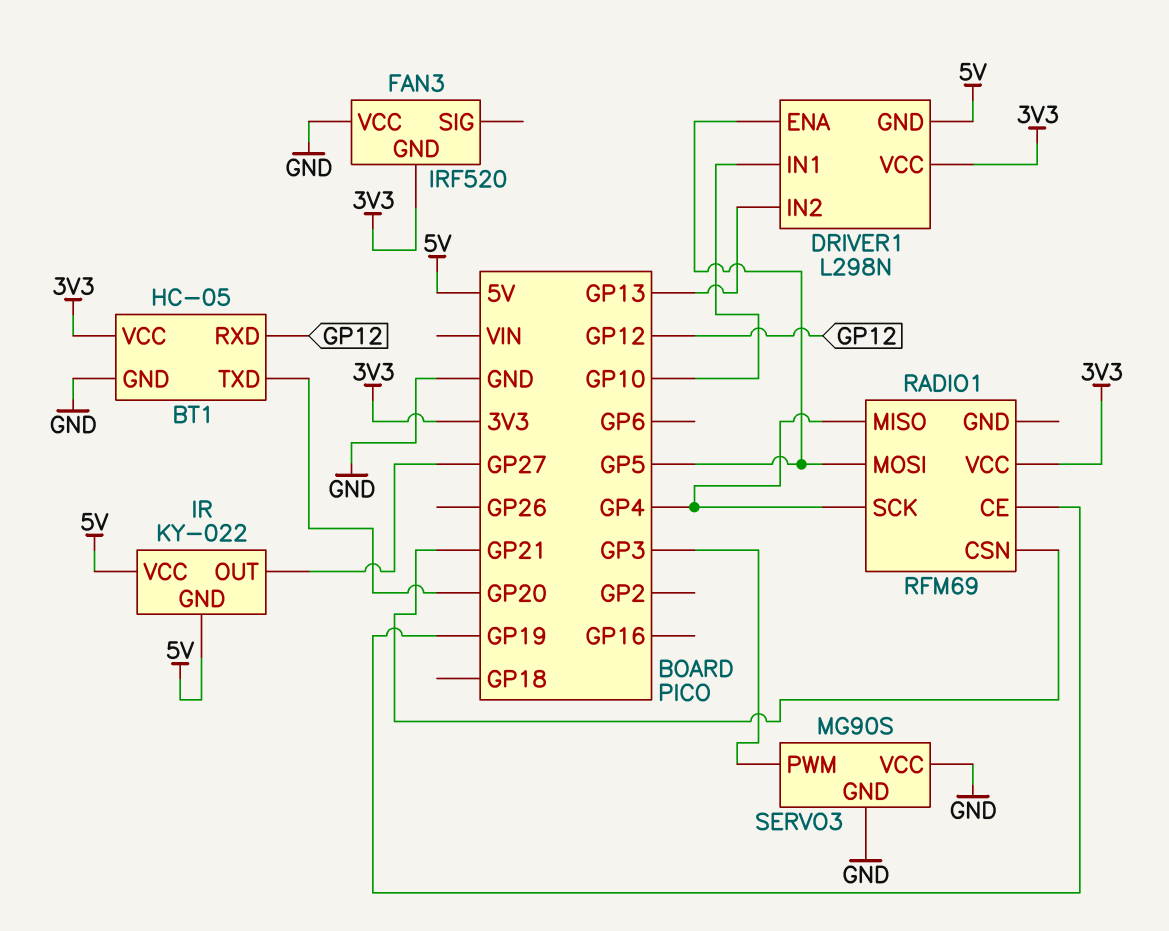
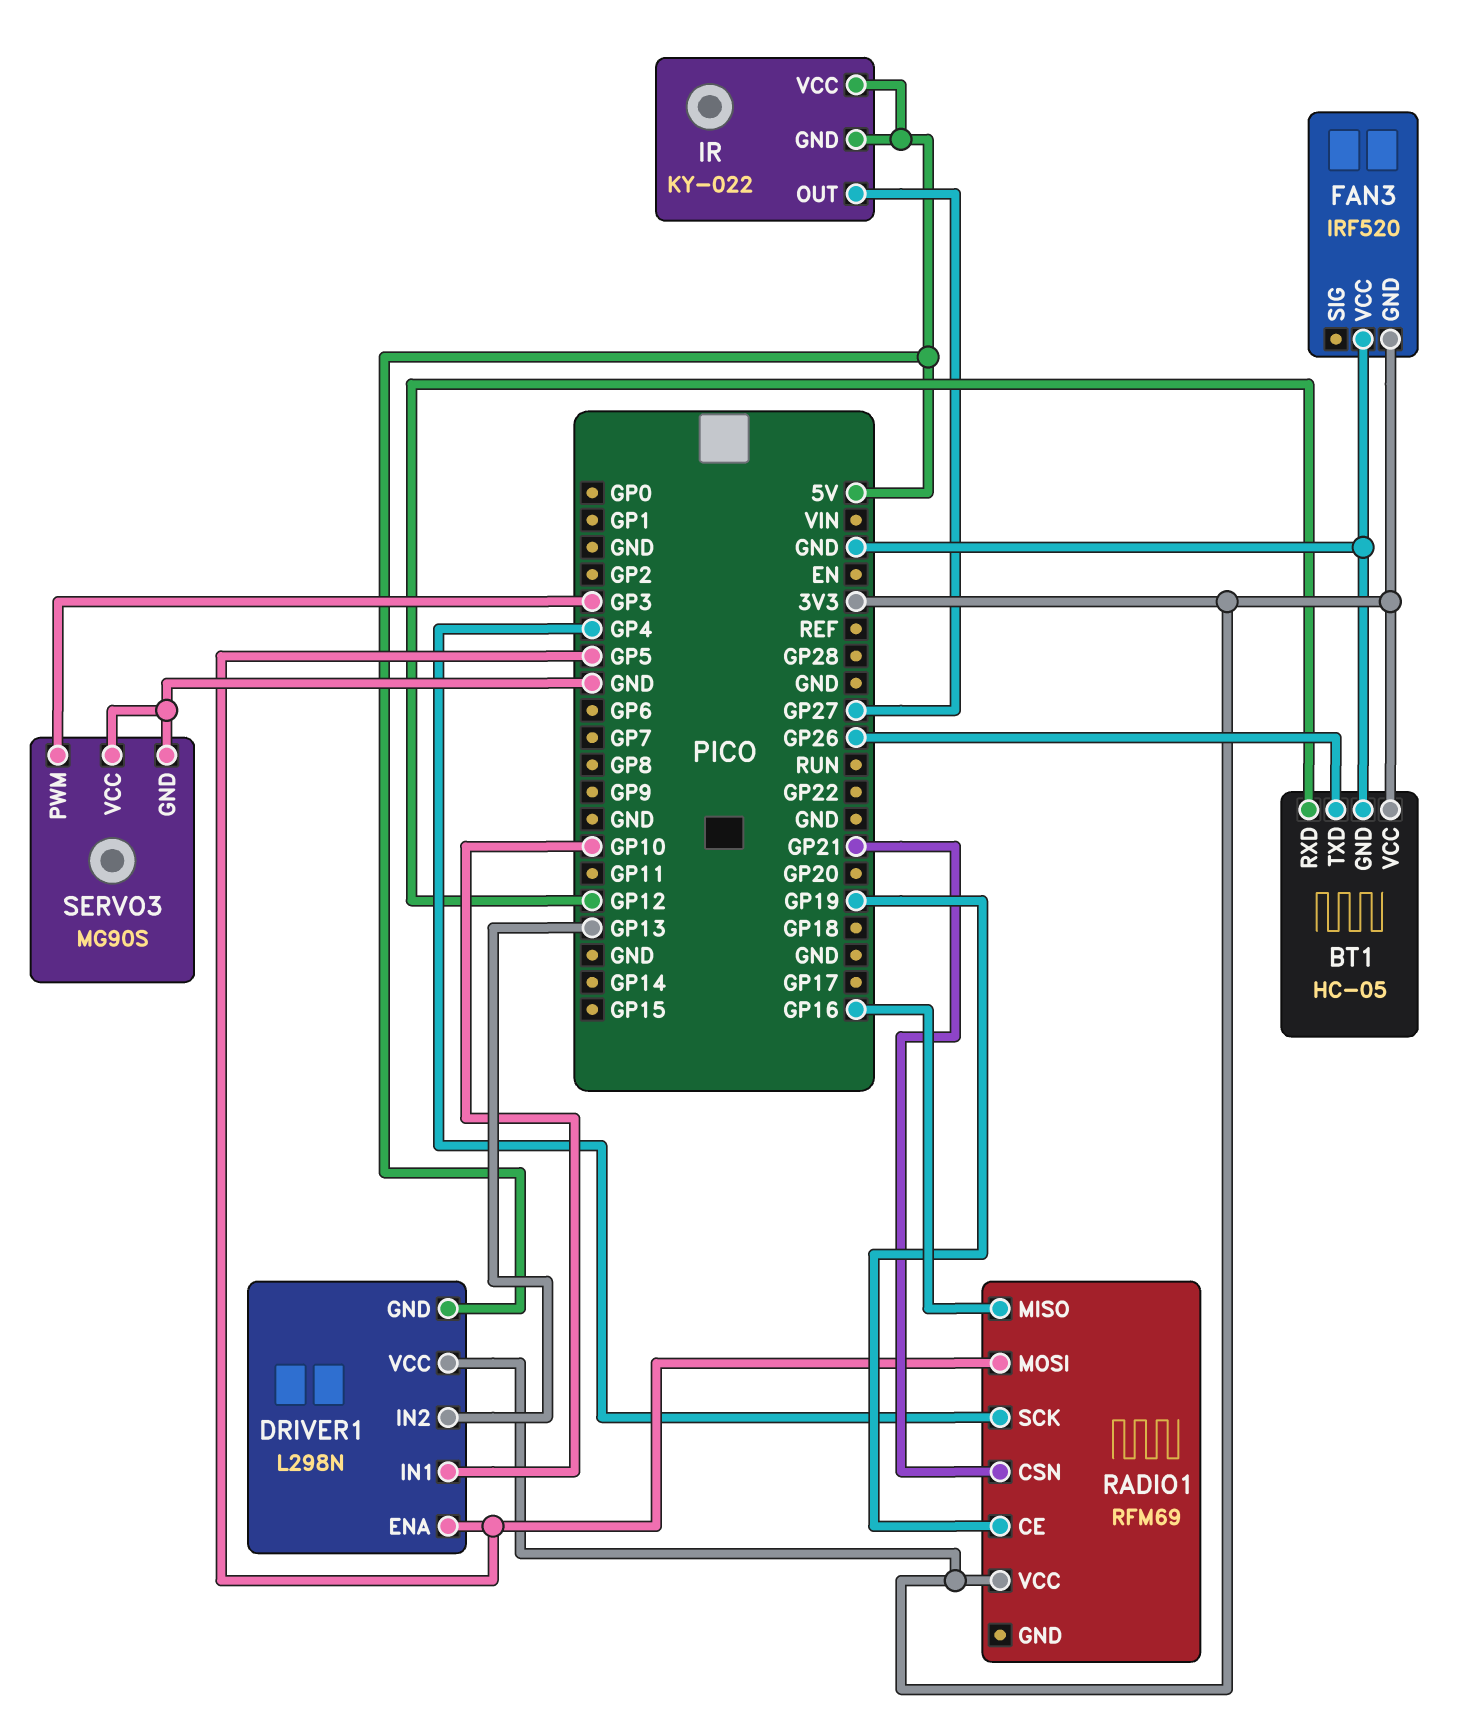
BT1 pin TXD: GP20 -> GP26
RADIO1 pin MISO: GP4 -> GP16

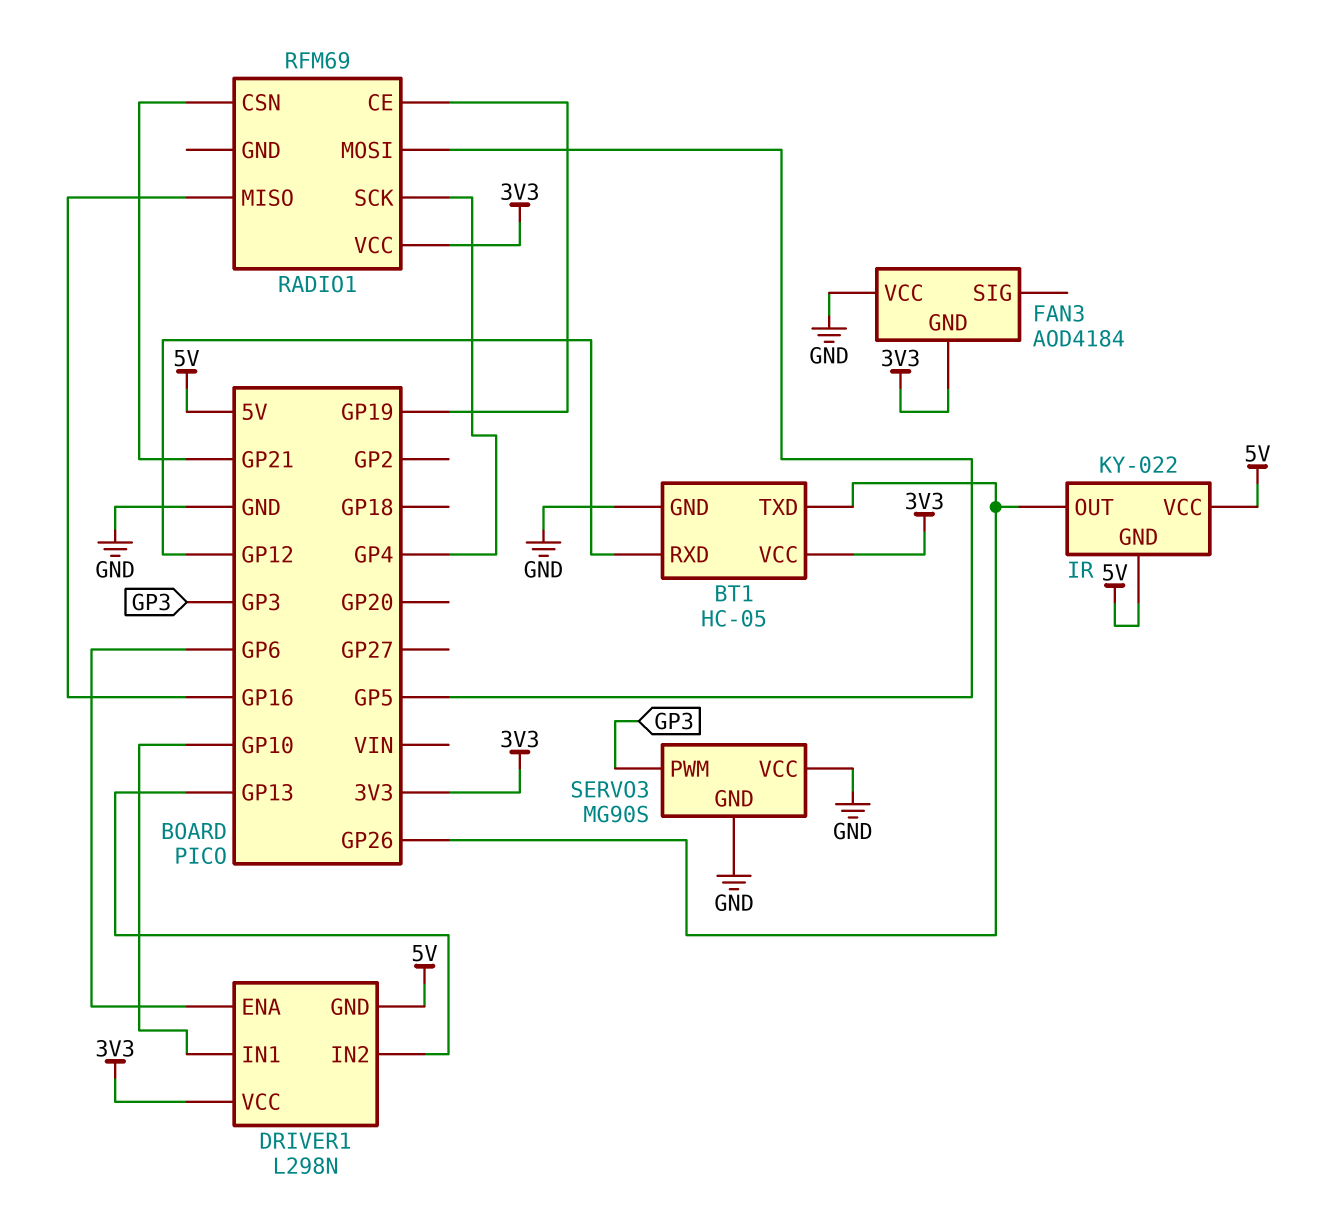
DRIVER1 pin ENA: GP5 -> GP6
FAN3: IRF520 -> AOD4184
IR pin OUT: GP27 -> GP26

